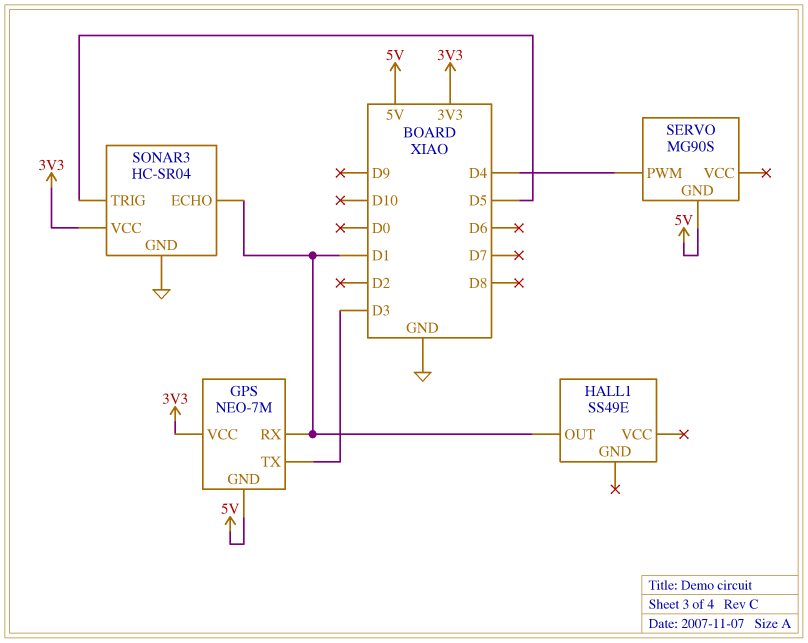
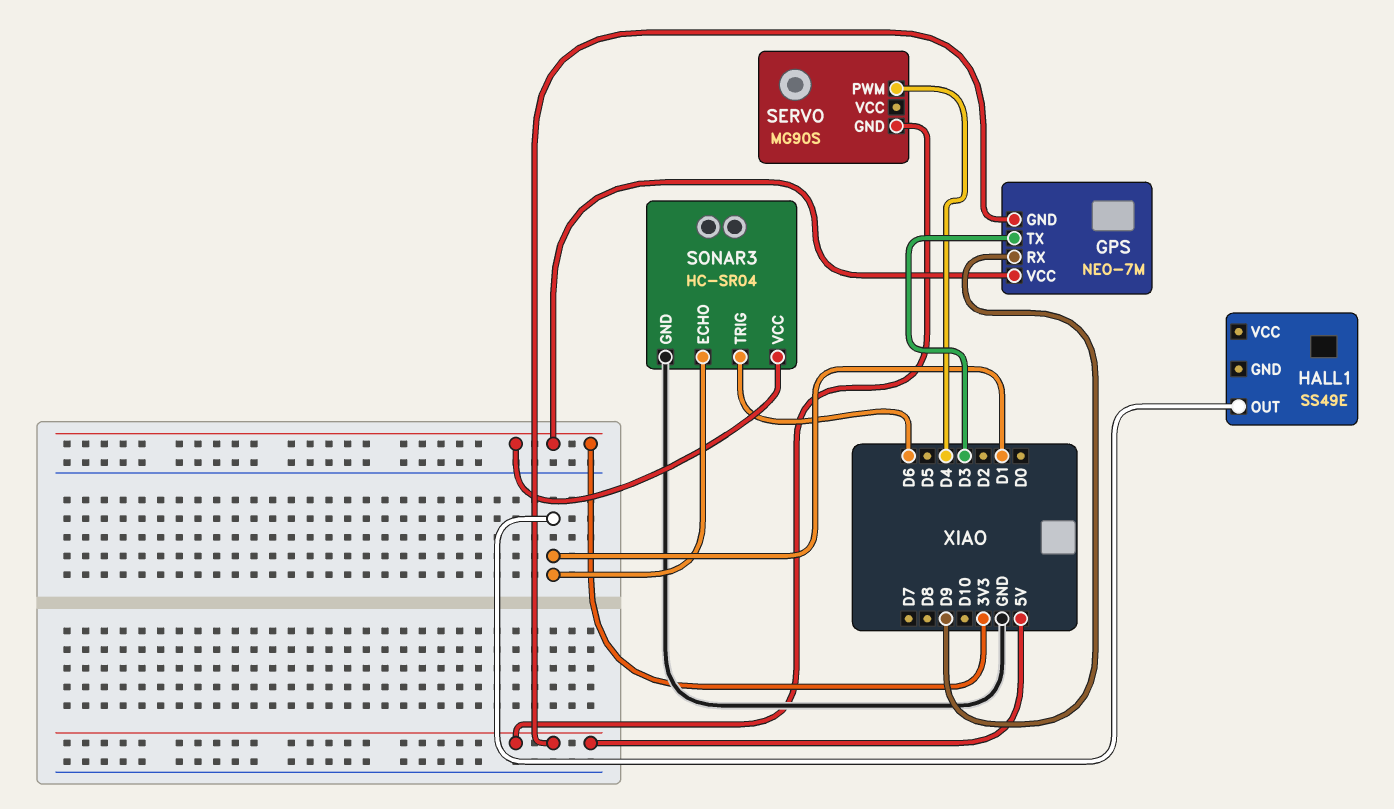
GPS pin RX: D1 -> D9
SONAR3 pin TRIG: D5 -> D6

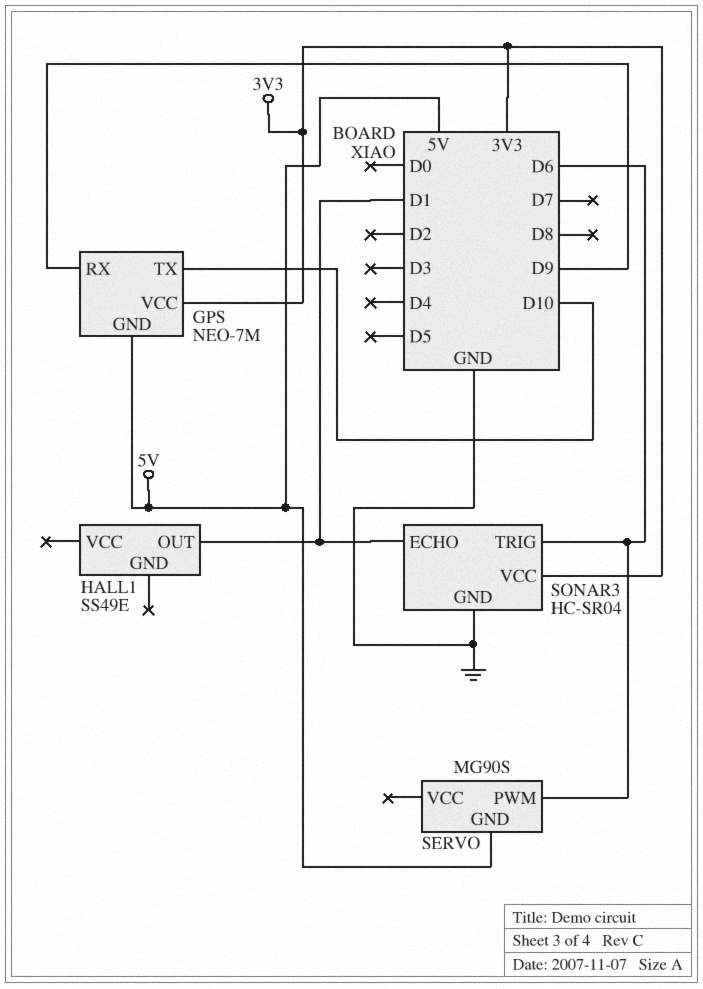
GPS pin TX: D3 -> D10
SERVO pin PWM: D4 -> D6

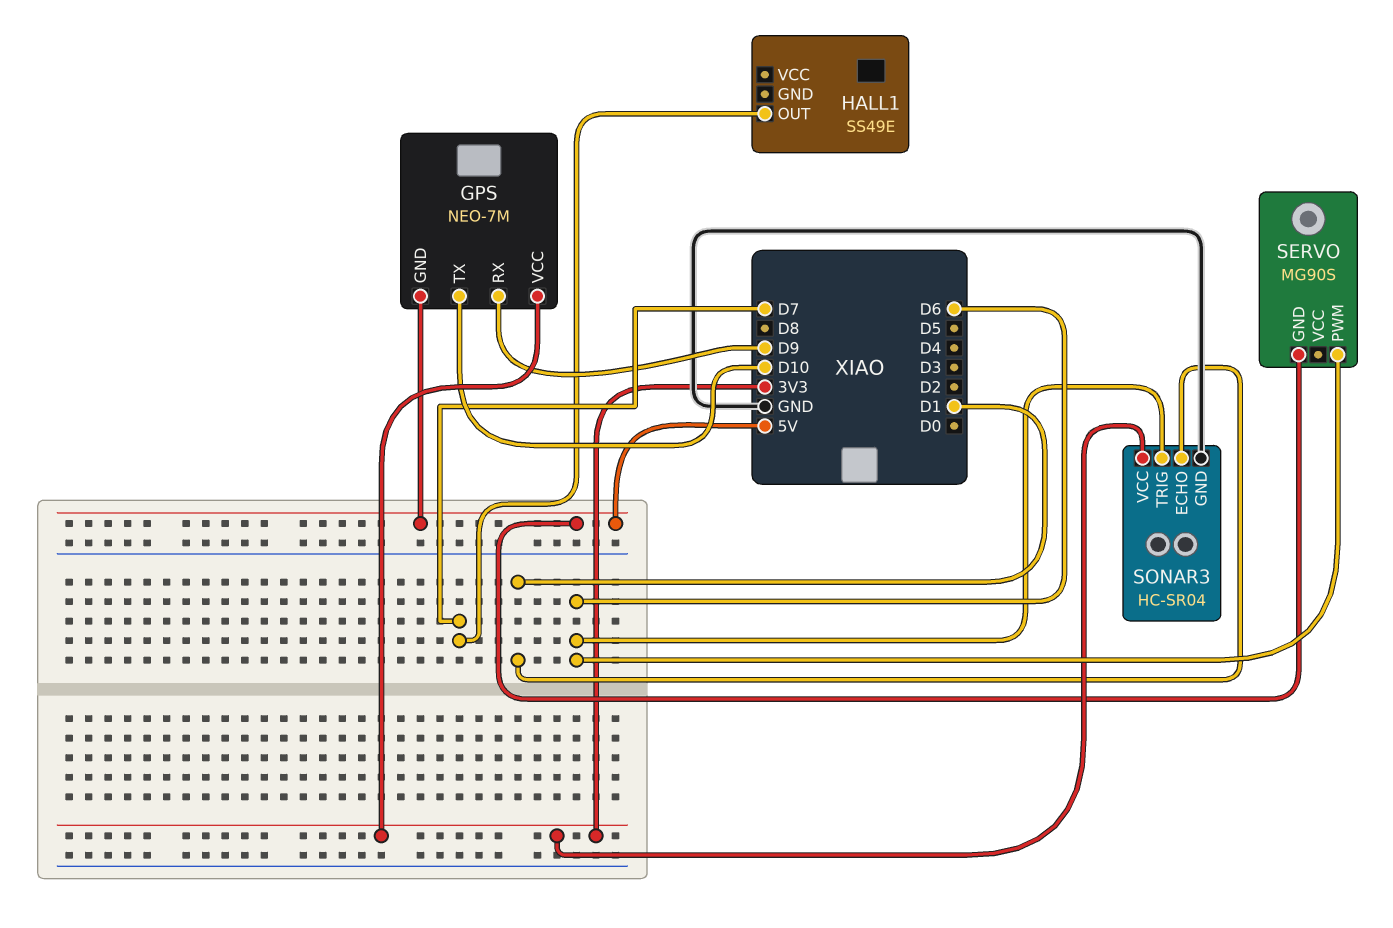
HALL1 pin OUT: D1 -> D7

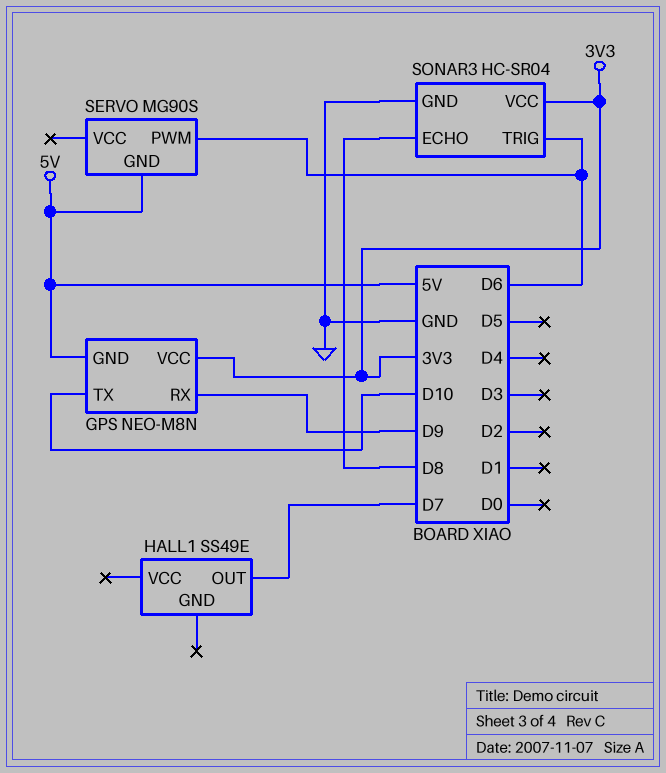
GPS: NEO-7M -> NEO-M8N
SONAR3 pin ECHO: D1 -> D8

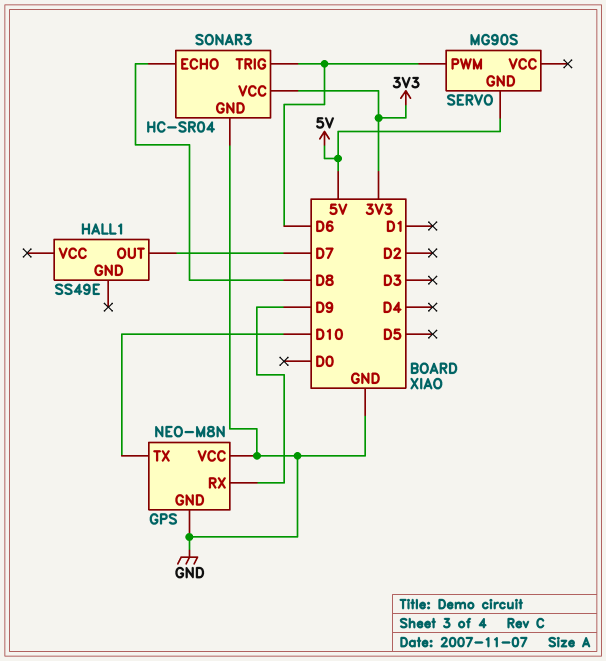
GPS pin GND: 5V -> GND
GPS pin VCC: 3V3 -> GND

